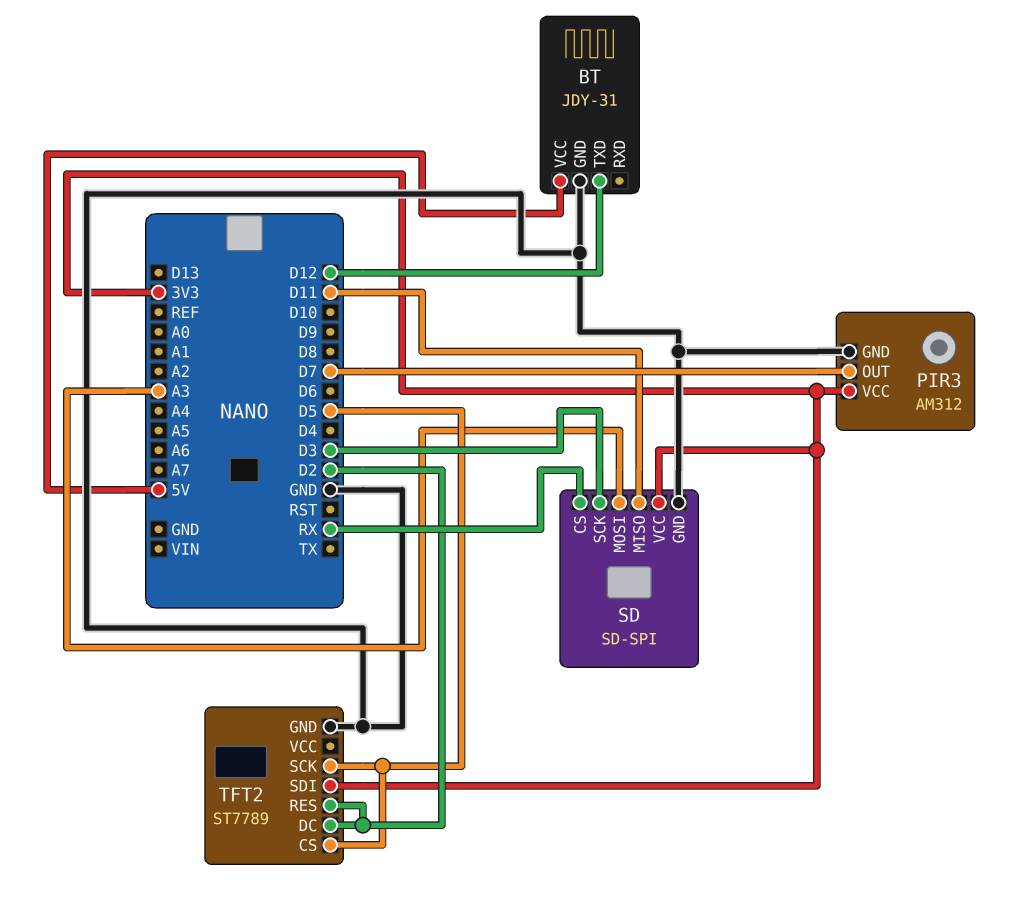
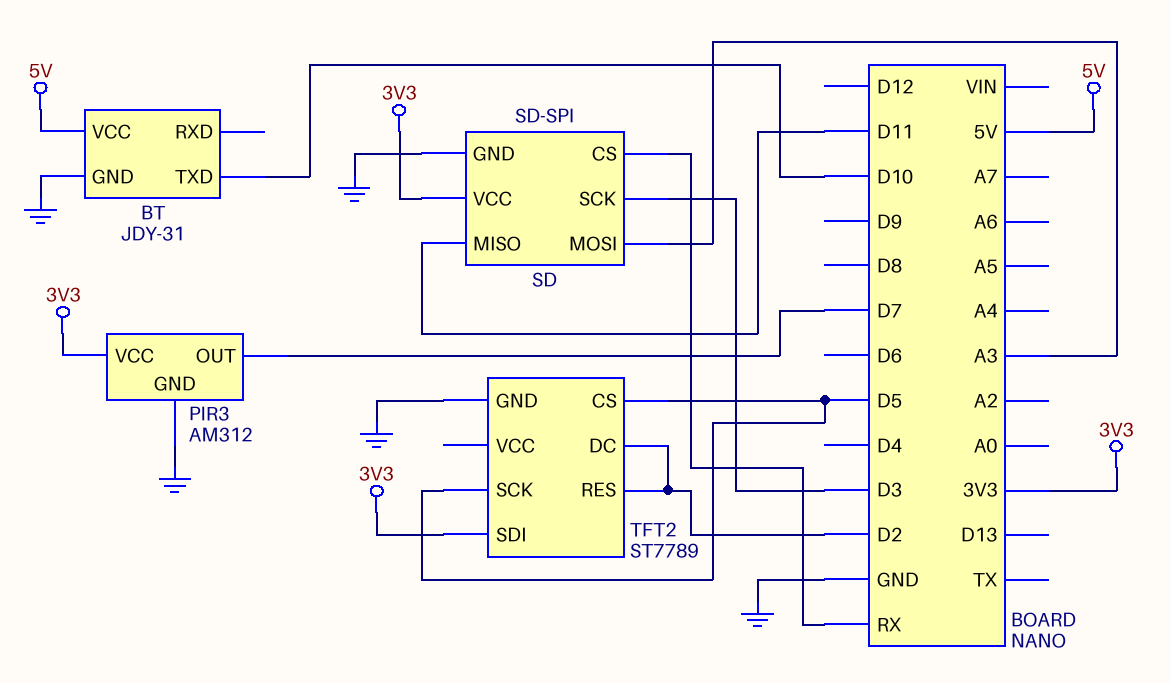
BT pin TXD: D12 -> D10

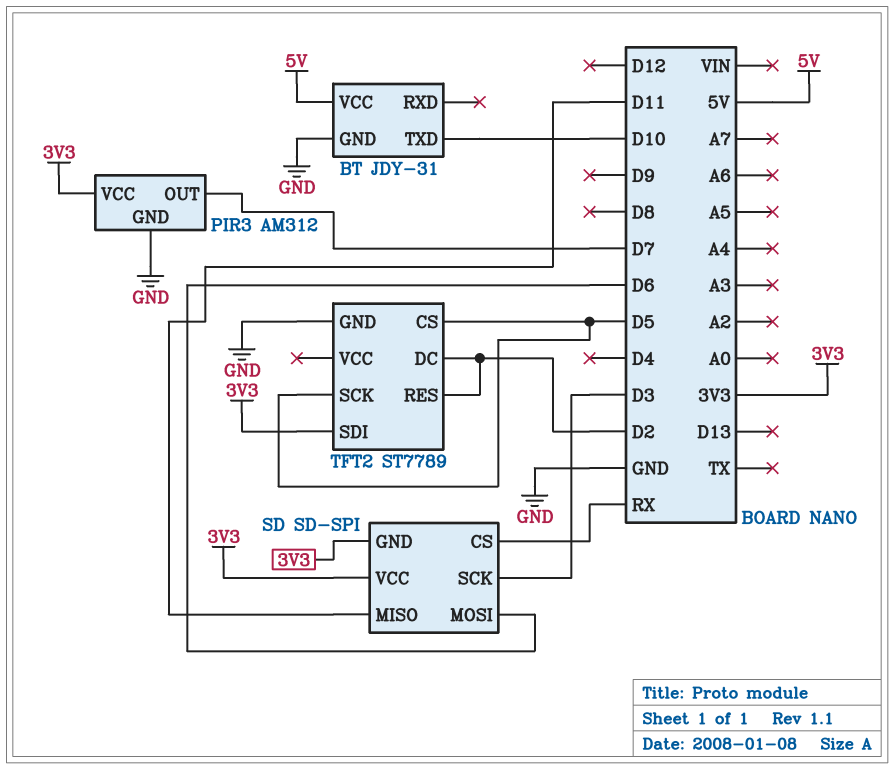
SD pin GND: GND -> 3V3
SD pin MOSI: A3 -> D6

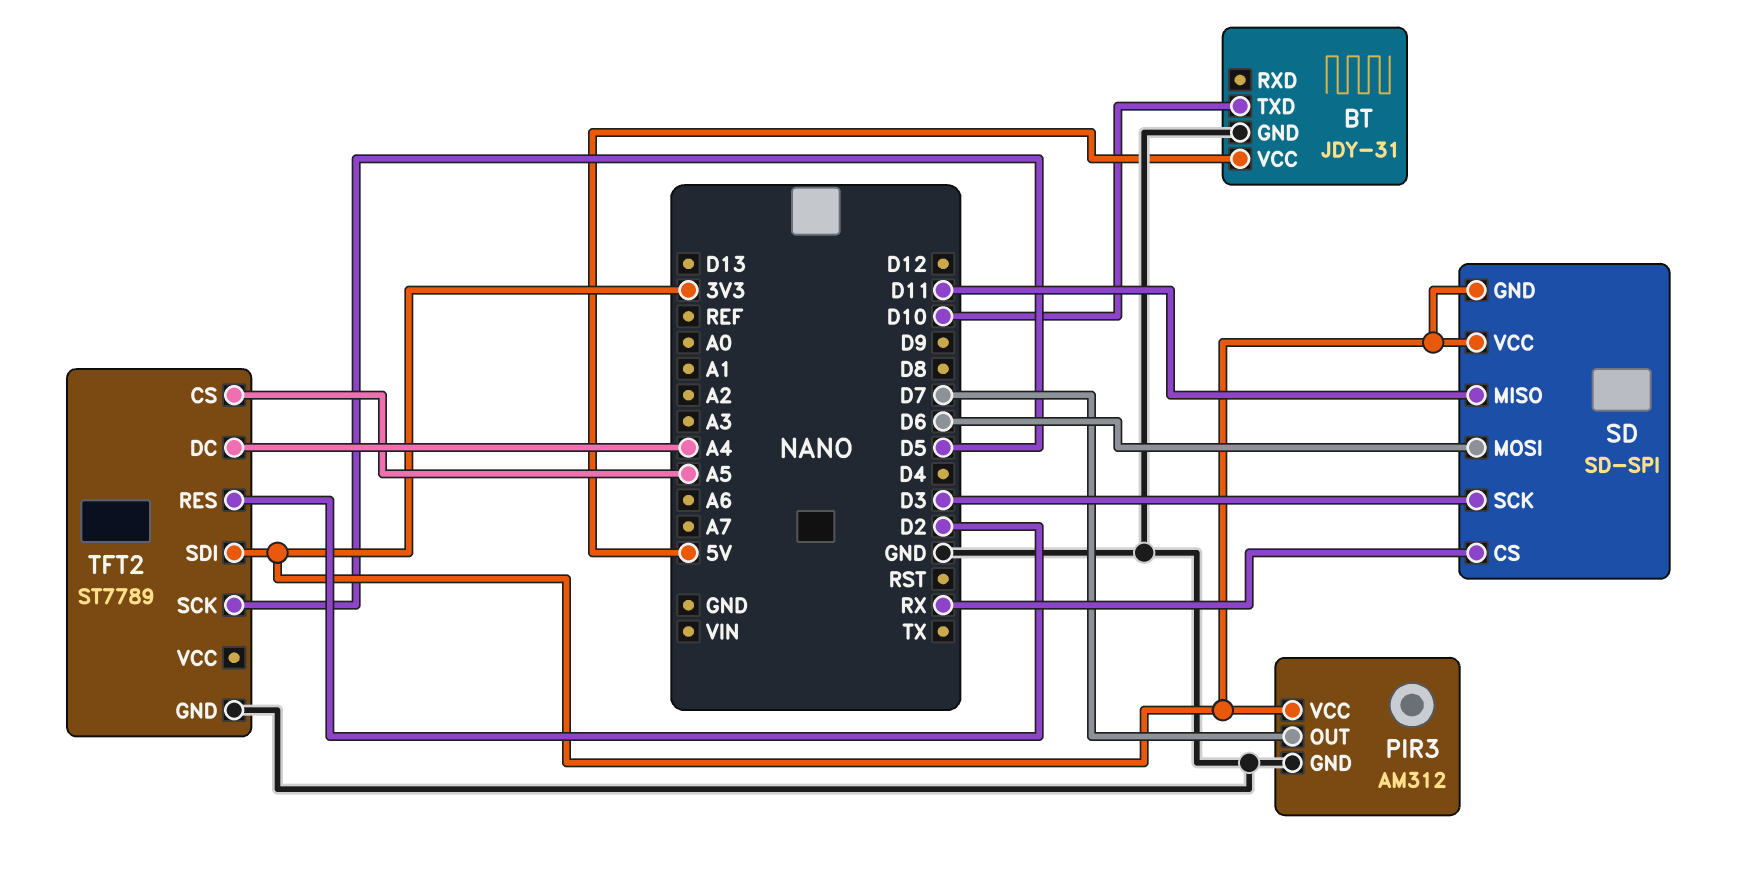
TFT2 pin CS: D5 -> A5
TFT2 pin DC: D2 -> A4

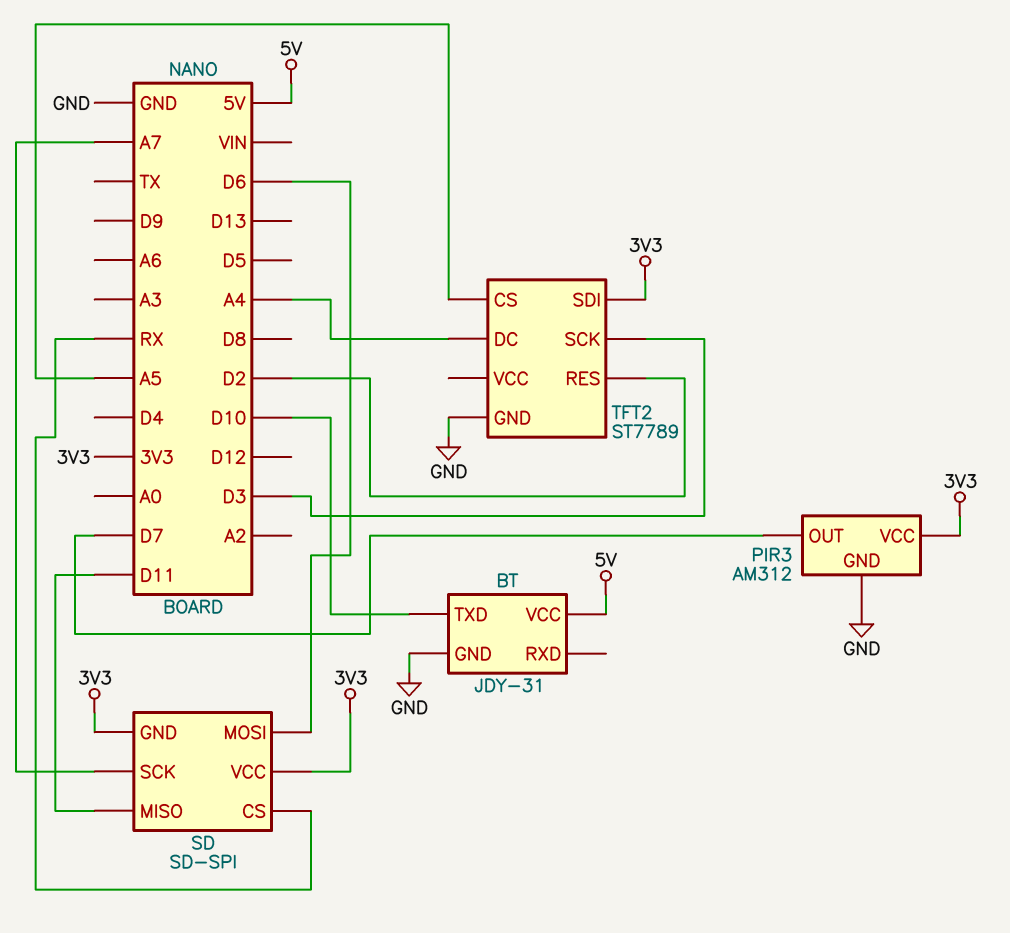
SD pin SCK: D3 -> A7
TFT2 pin SCK: D5 -> D3

